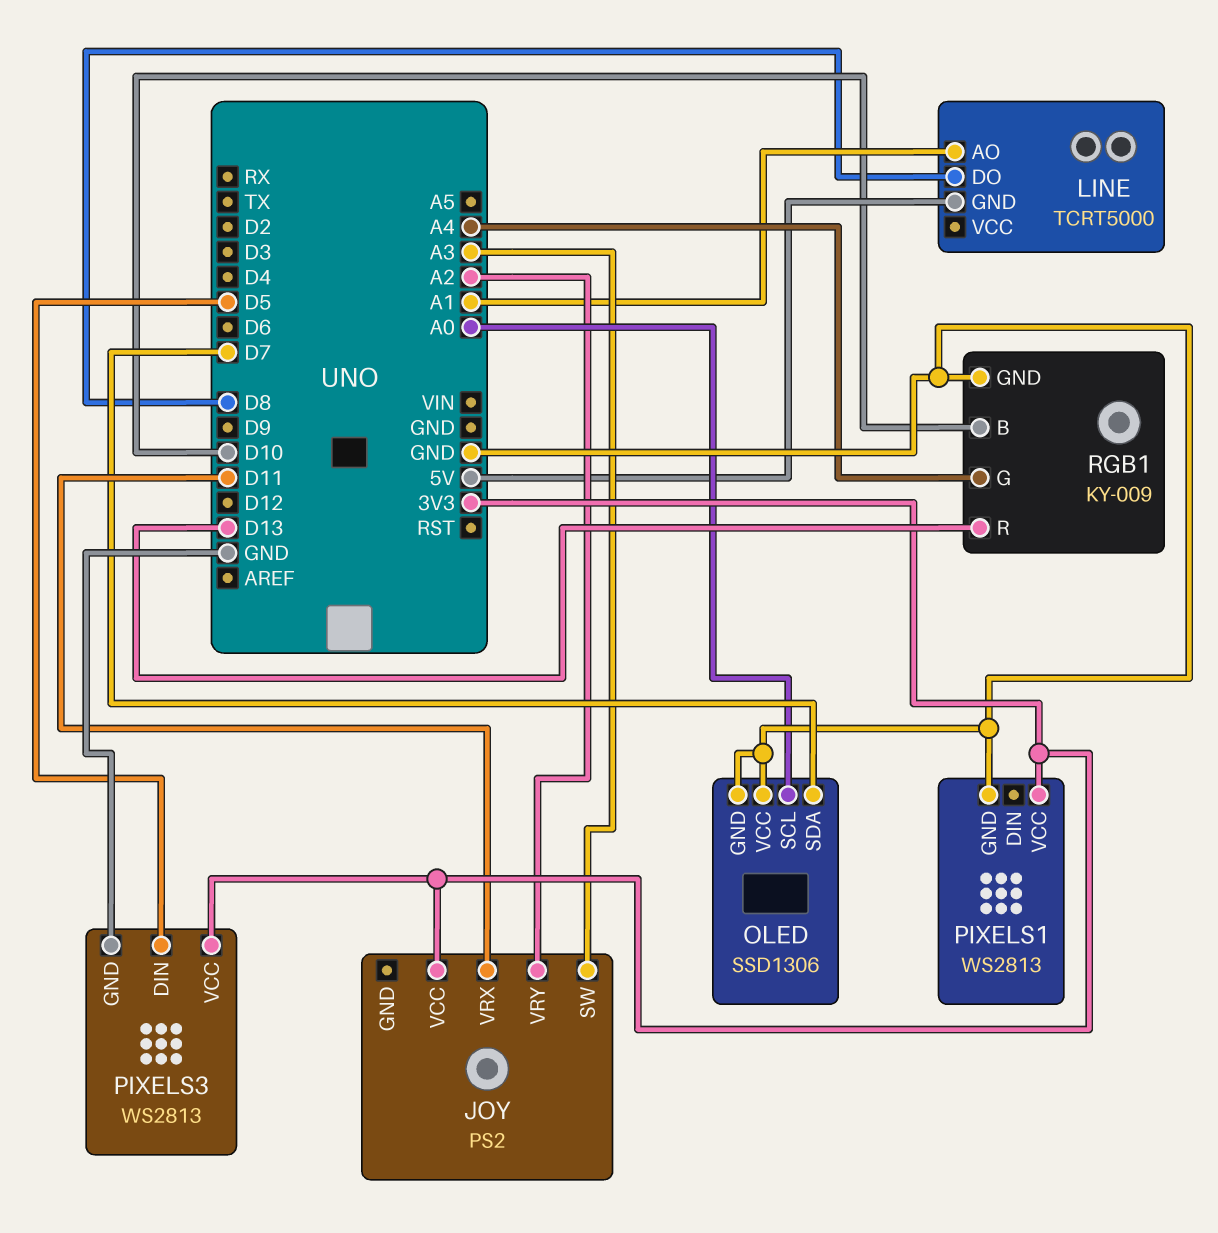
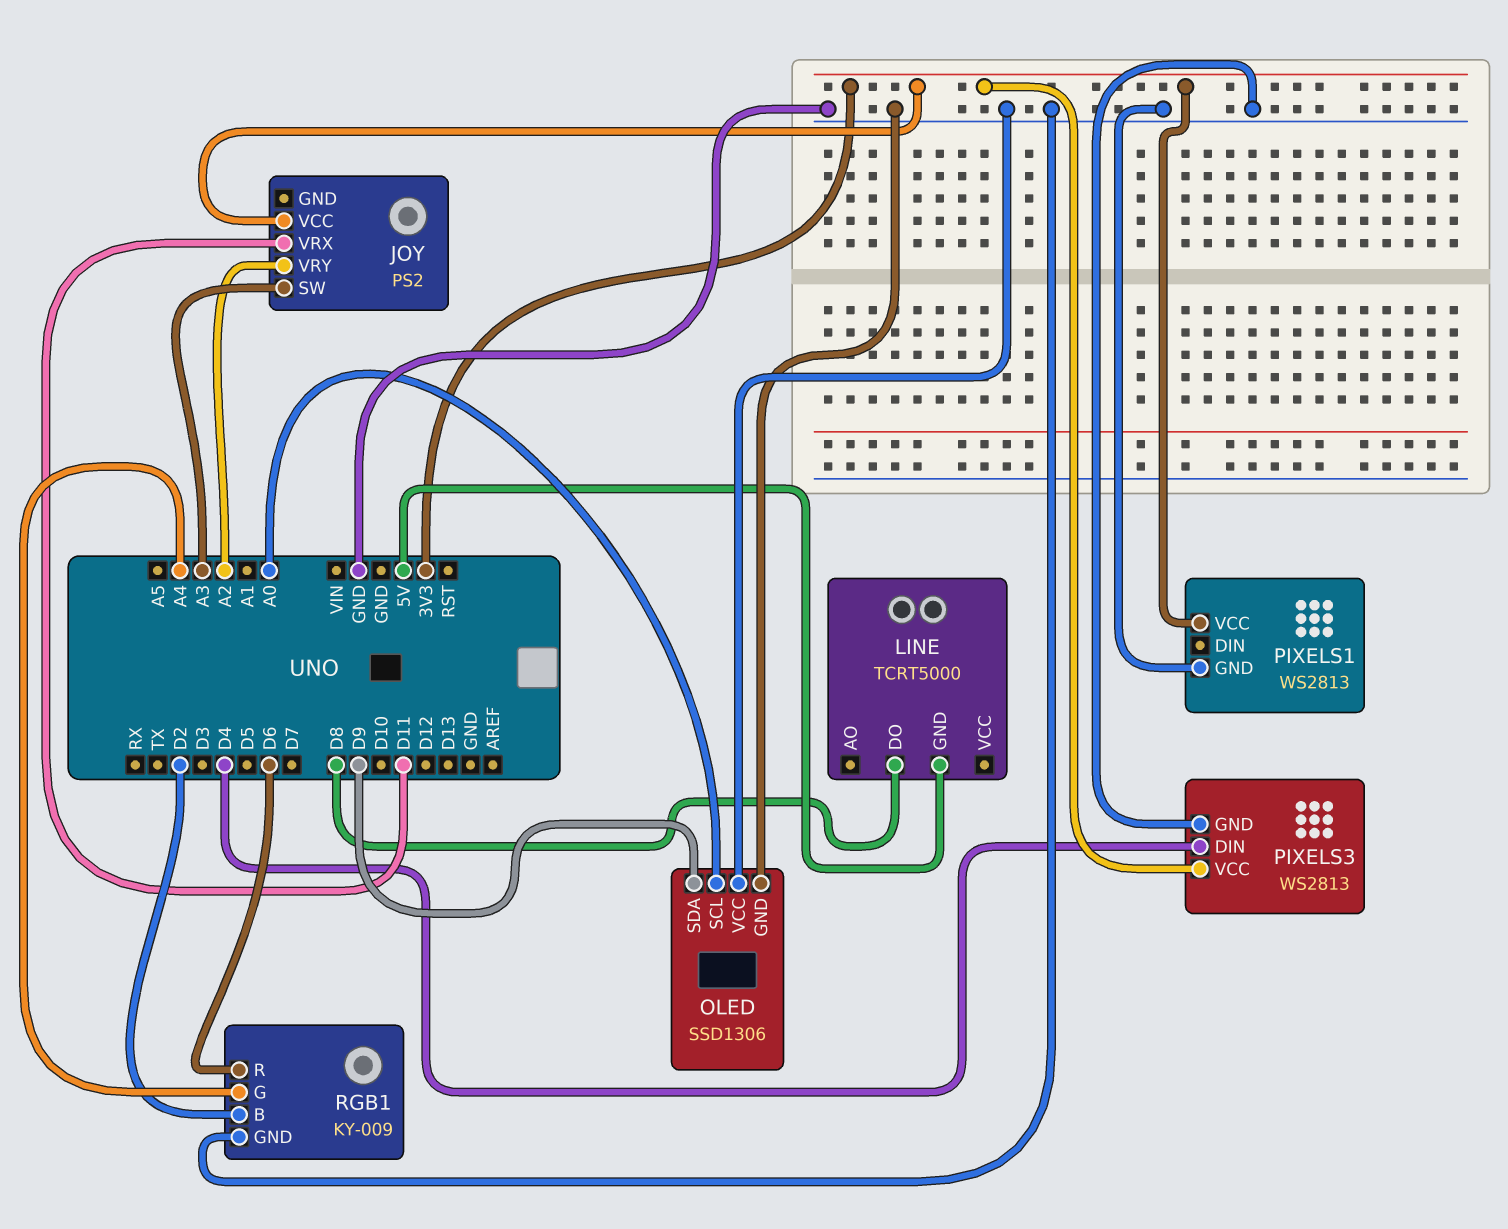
LINE pin AO: A1 -> none
OLED pin SDA: D7 -> D9
PIXELS3 pin DIN: D5 -> D4
RGB1 pin B: D10 -> D2
RGB1 pin R: D13 -> D6

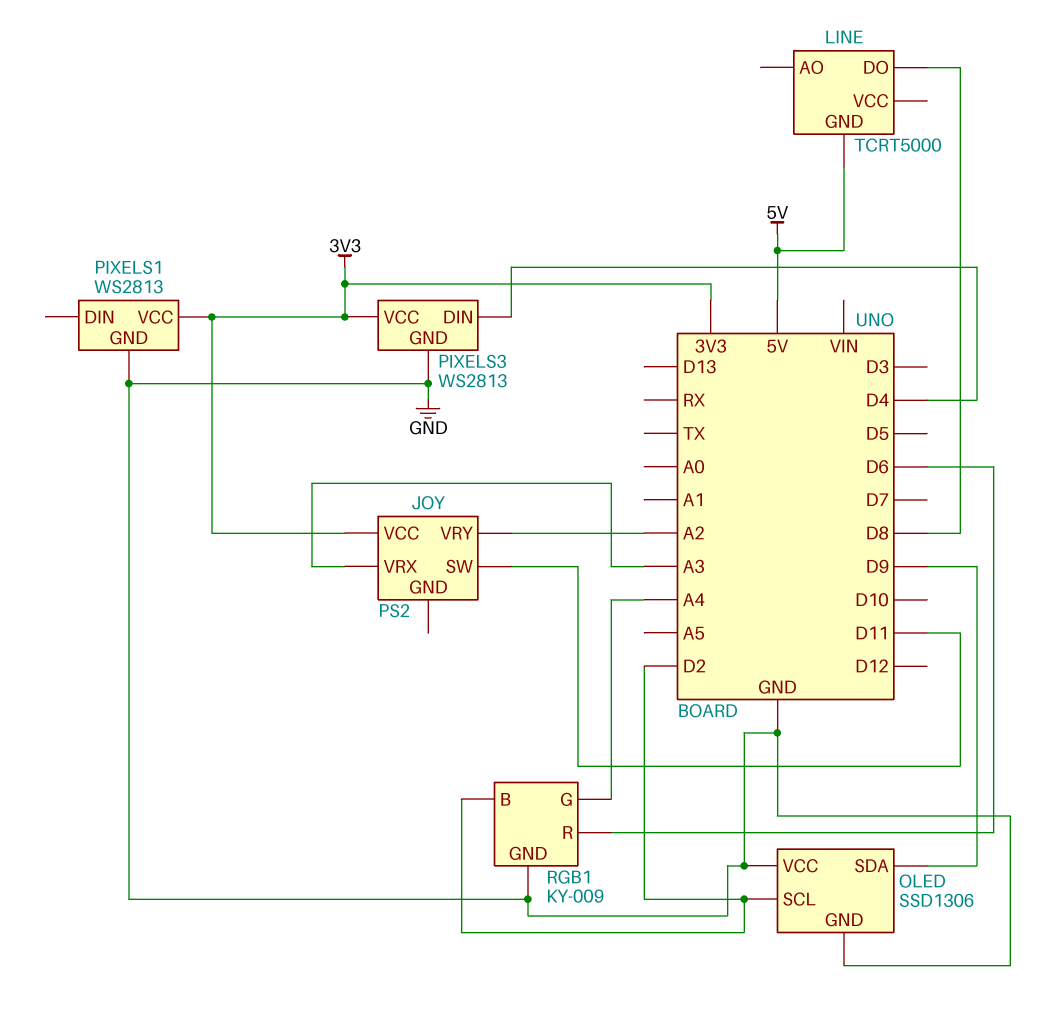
JOY pin SW: A3 -> D11
JOY pin VRX: D11 -> A3
OLED pin SCL: A0 -> D2

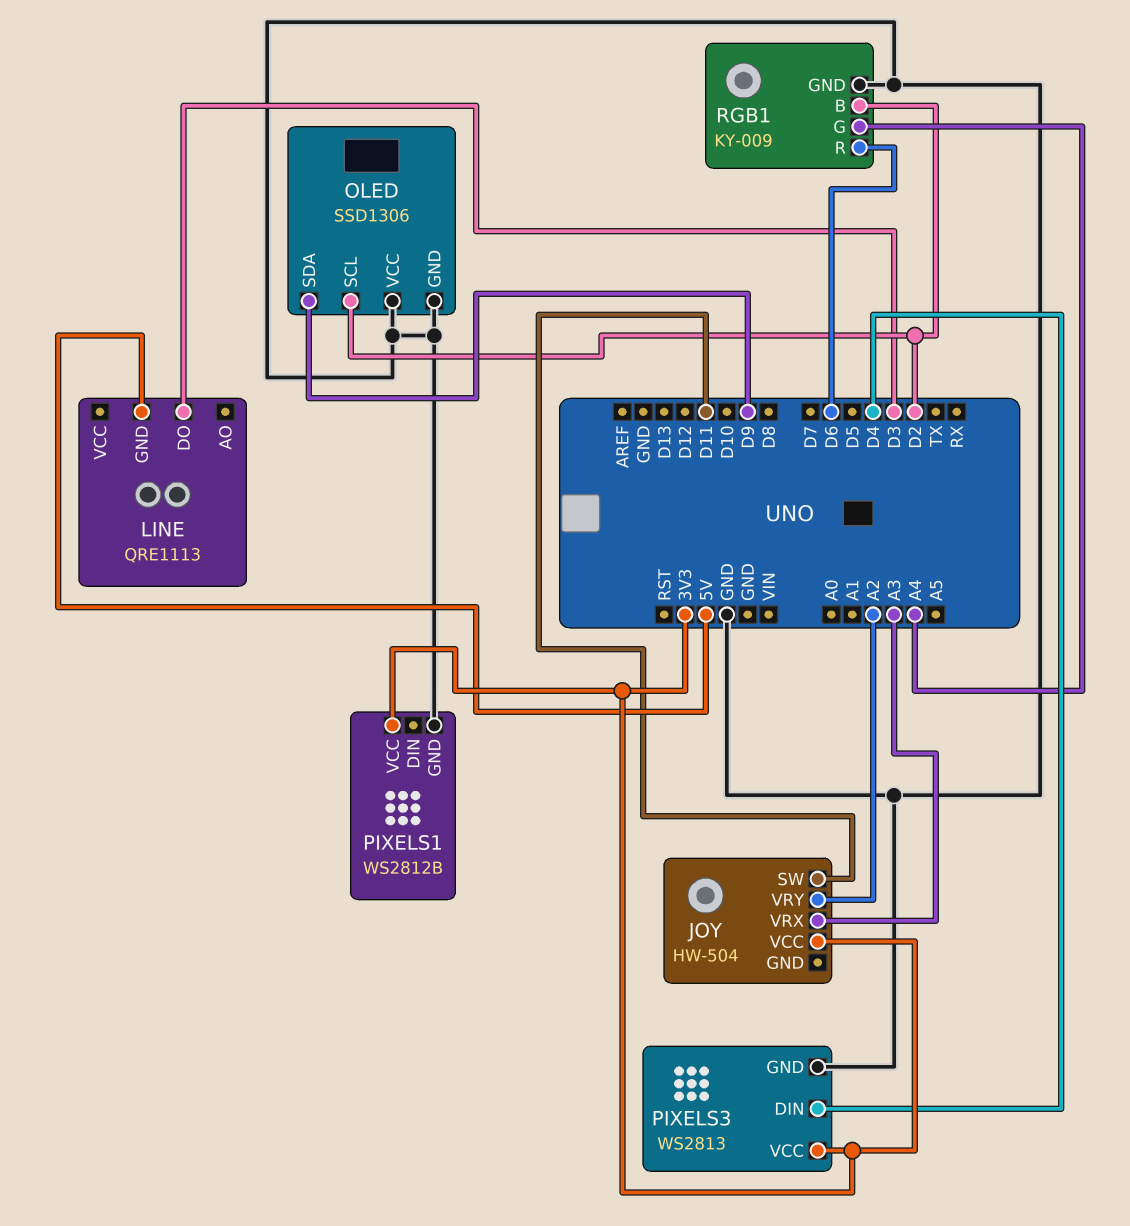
JOY: PS2 -> HW-504
LINE: TCRT5000 -> QRE1113
LINE pin DO: D8 -> D3
PIXELS1: WS2813 -> WS2812B

